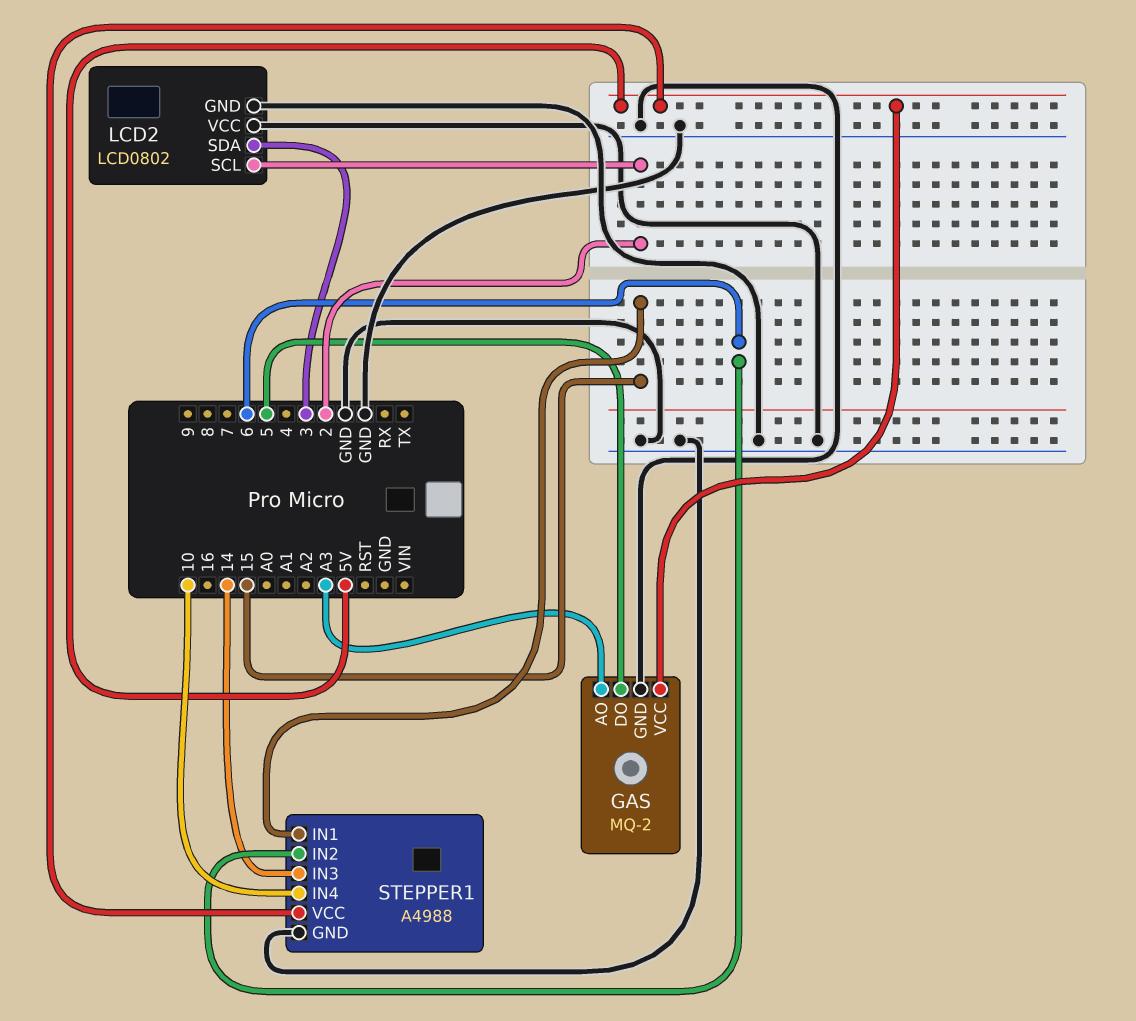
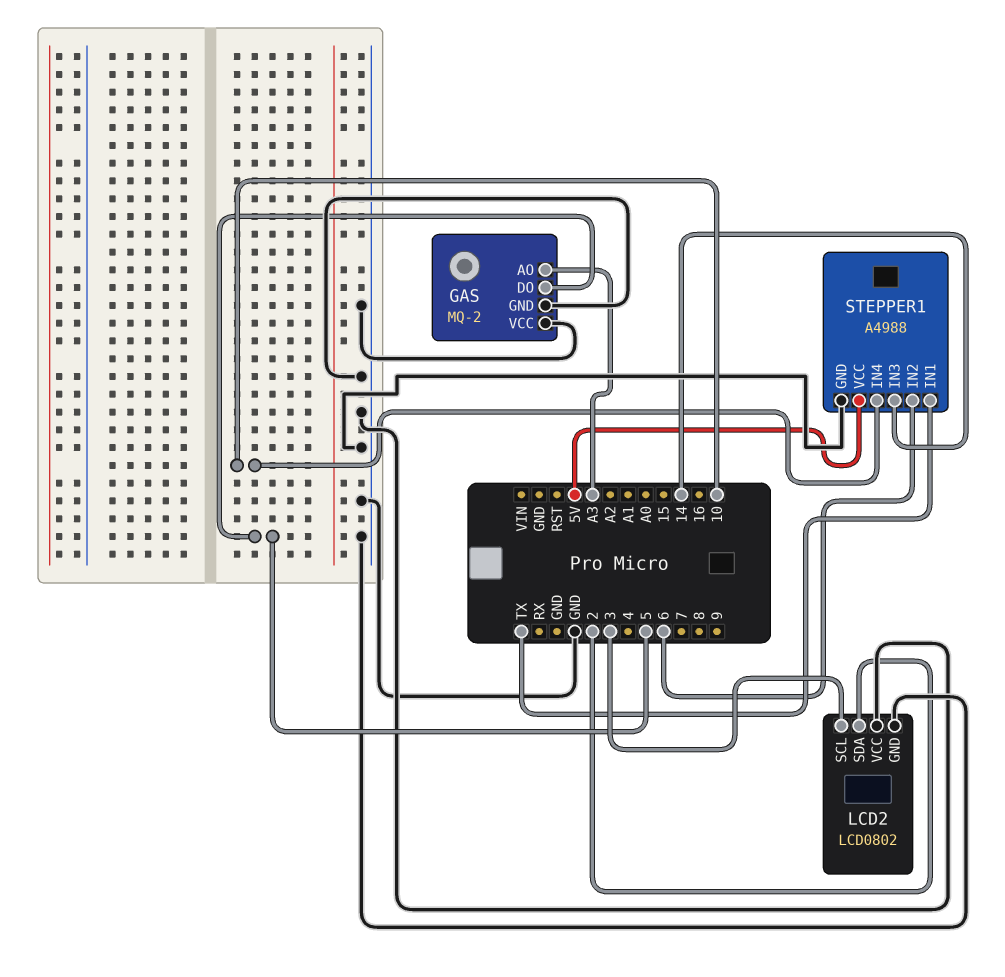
GAS pin VCC: 5V -> GND
LCD2 pin SCL: 2 -> 3
LCD2 pin SDA: 3 -> 2
STEPPER1 pin IN1: 15 -> TX

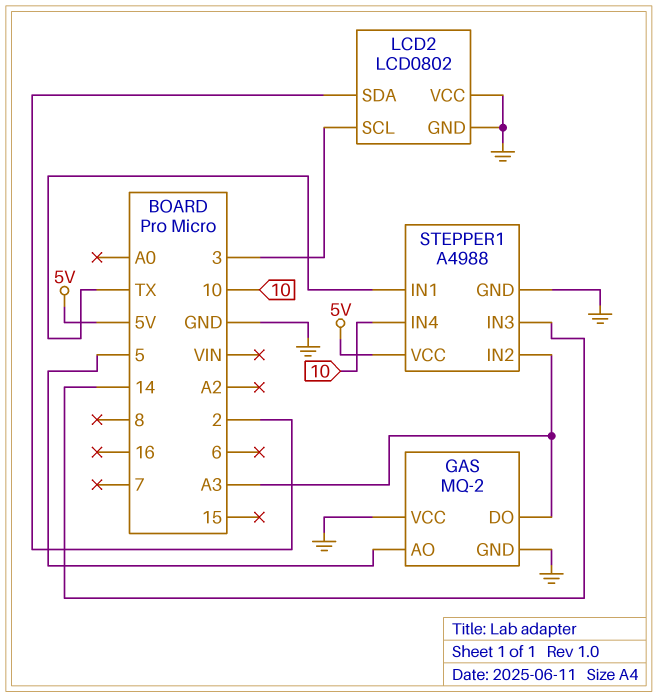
GAS pin AO: A3 -> 5
GAS pin DO: 5 -> A3
STEPPER1 pin IN2: 6 -> A3

